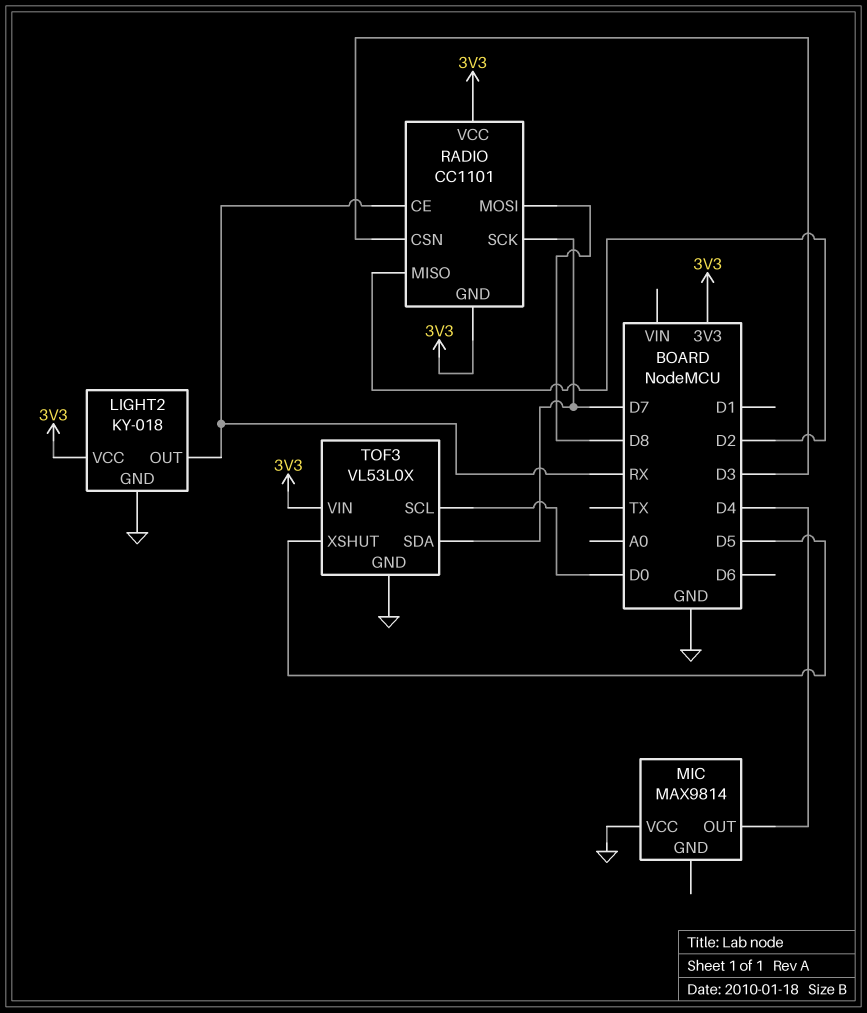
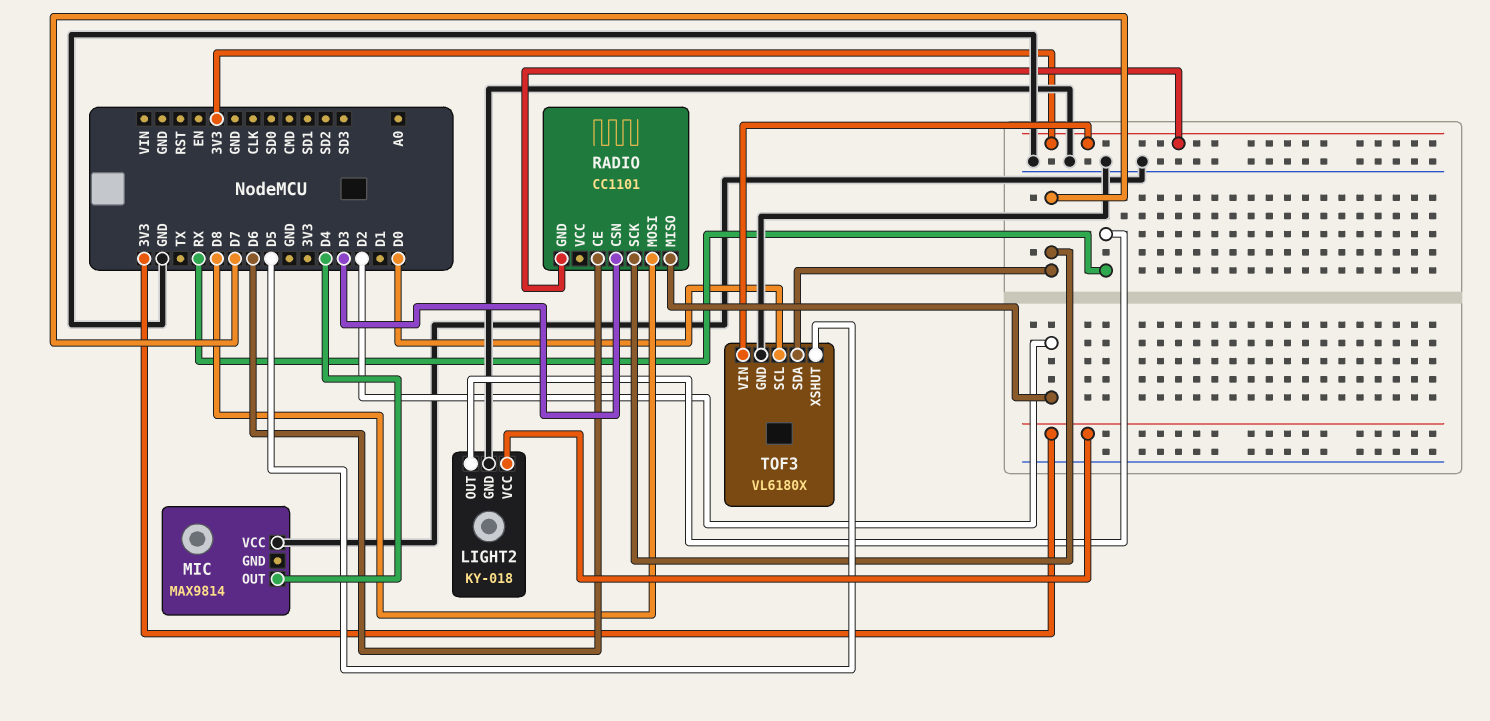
RADIO pin CE: RX -> D6
RADIO pin VCC: 3V3 -> none
TOF3: VL53L0X -> VL6180X

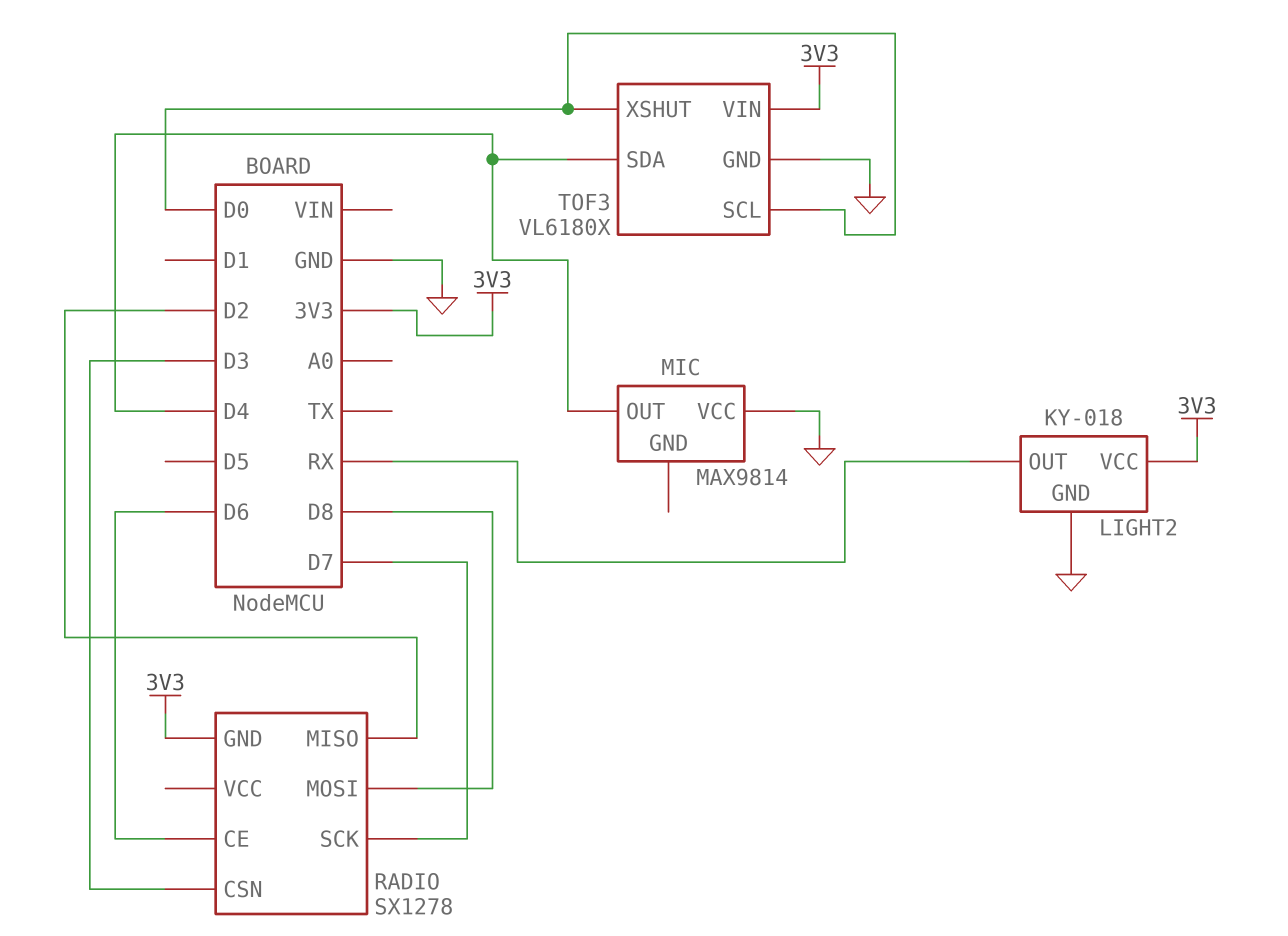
RADIO: CC1101 -> SX1278
TOF3 pin SDA: D7 -> D4
TOF3 pin XSHUT: D5 -> D0

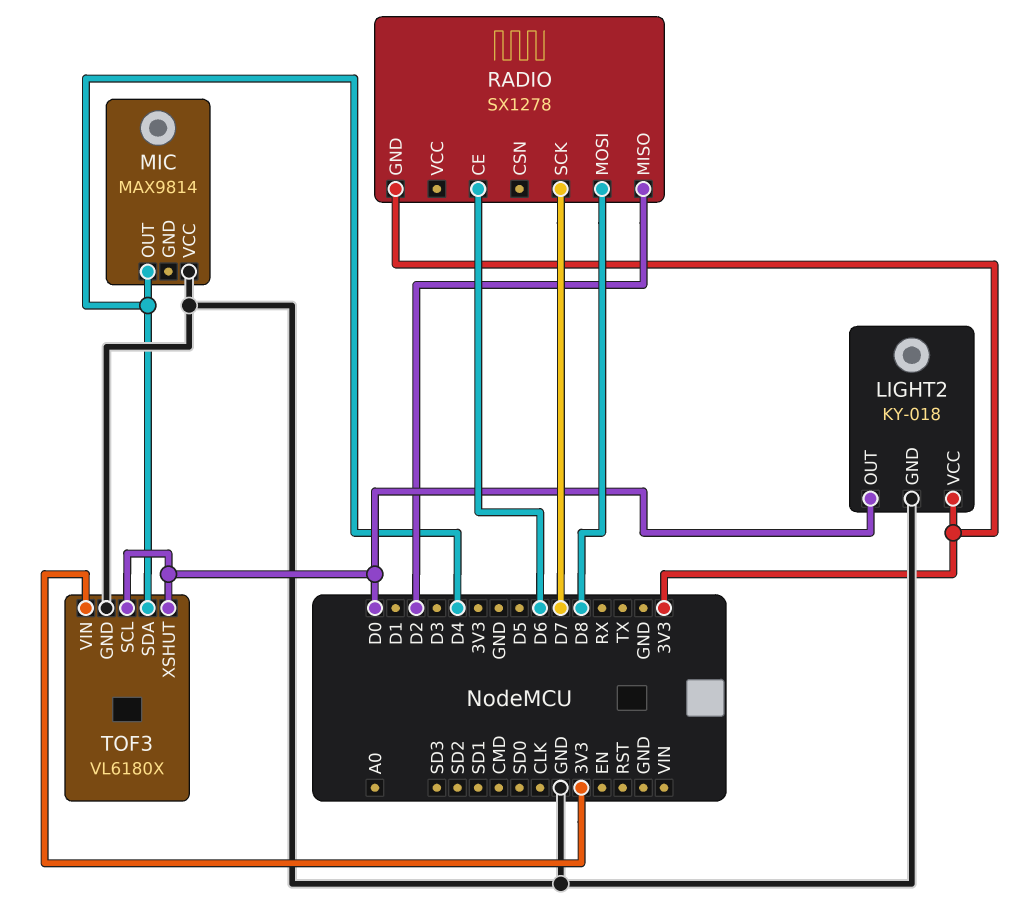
LIGHT2 pin OUT: RX -> D0
RADIO pin CSN: D3 -> none

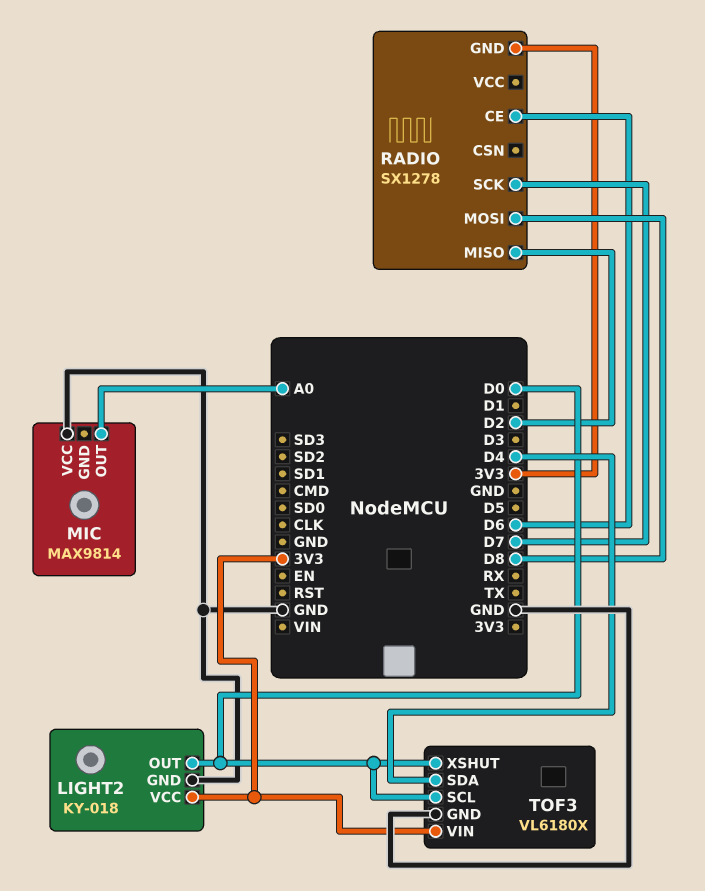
MIC pin OUT: D4 -> A0

